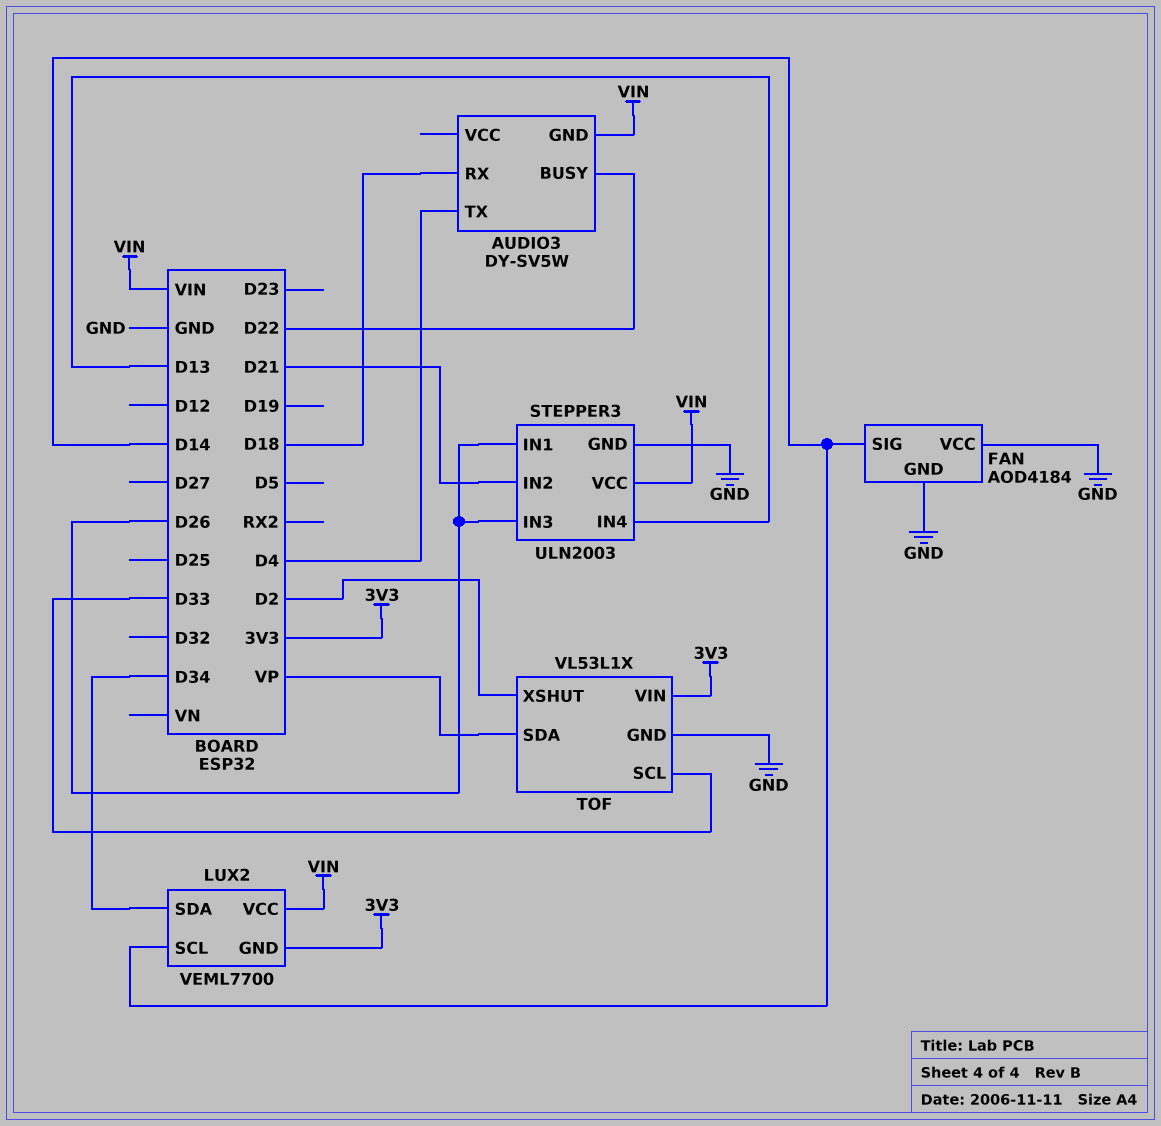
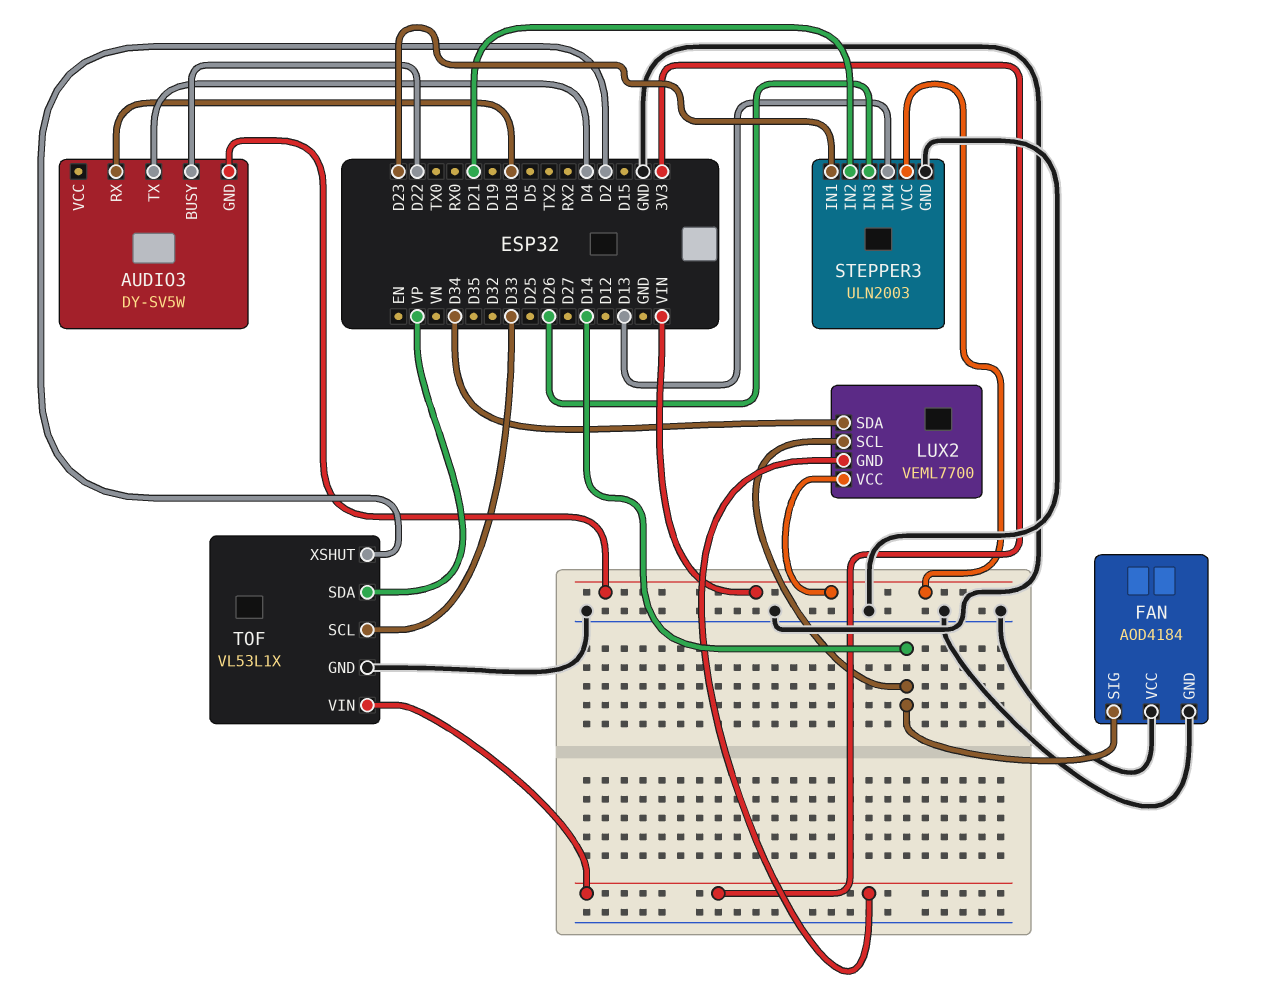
STEPPER3 pin IN1: D26 -> D23

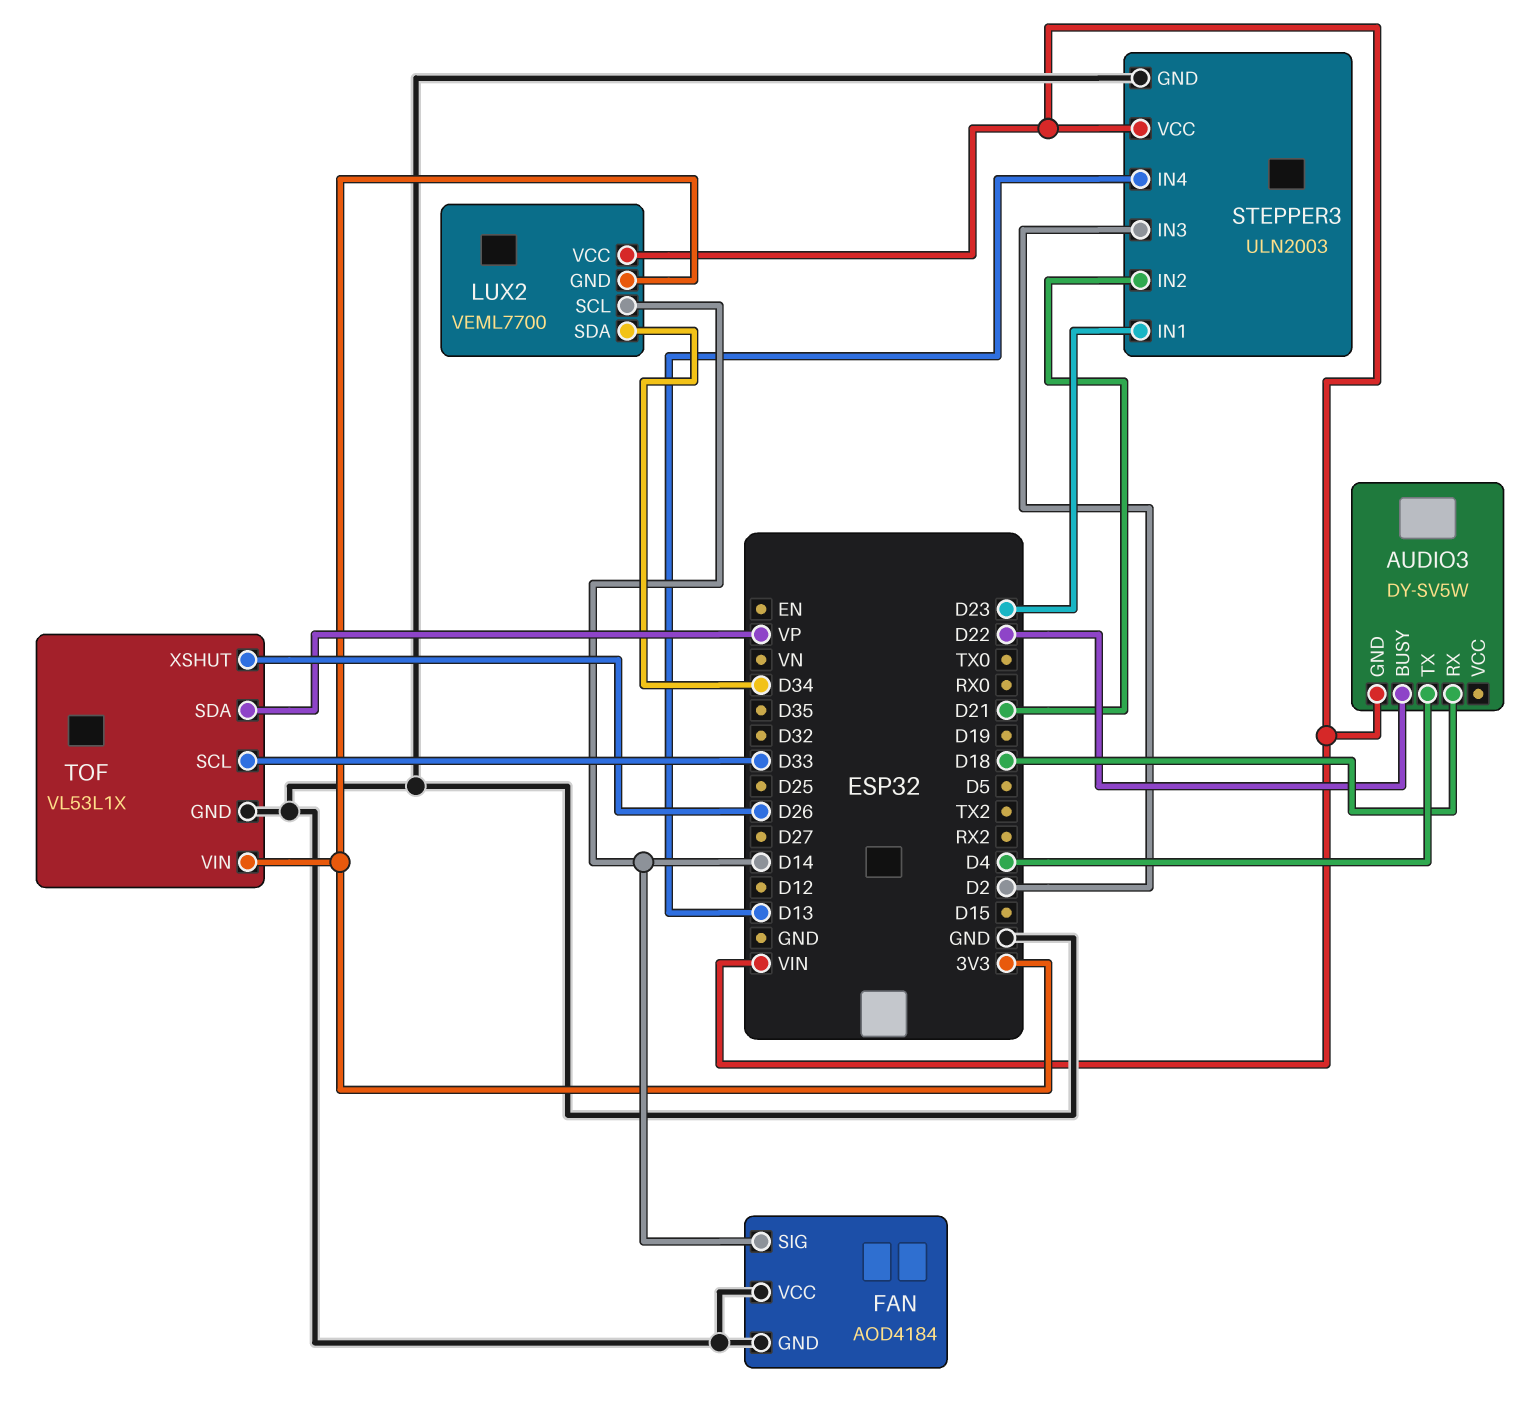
STEPPER3 pin IN3: D26 -> D2
TOF pin XSHUT: D2 -> D26

